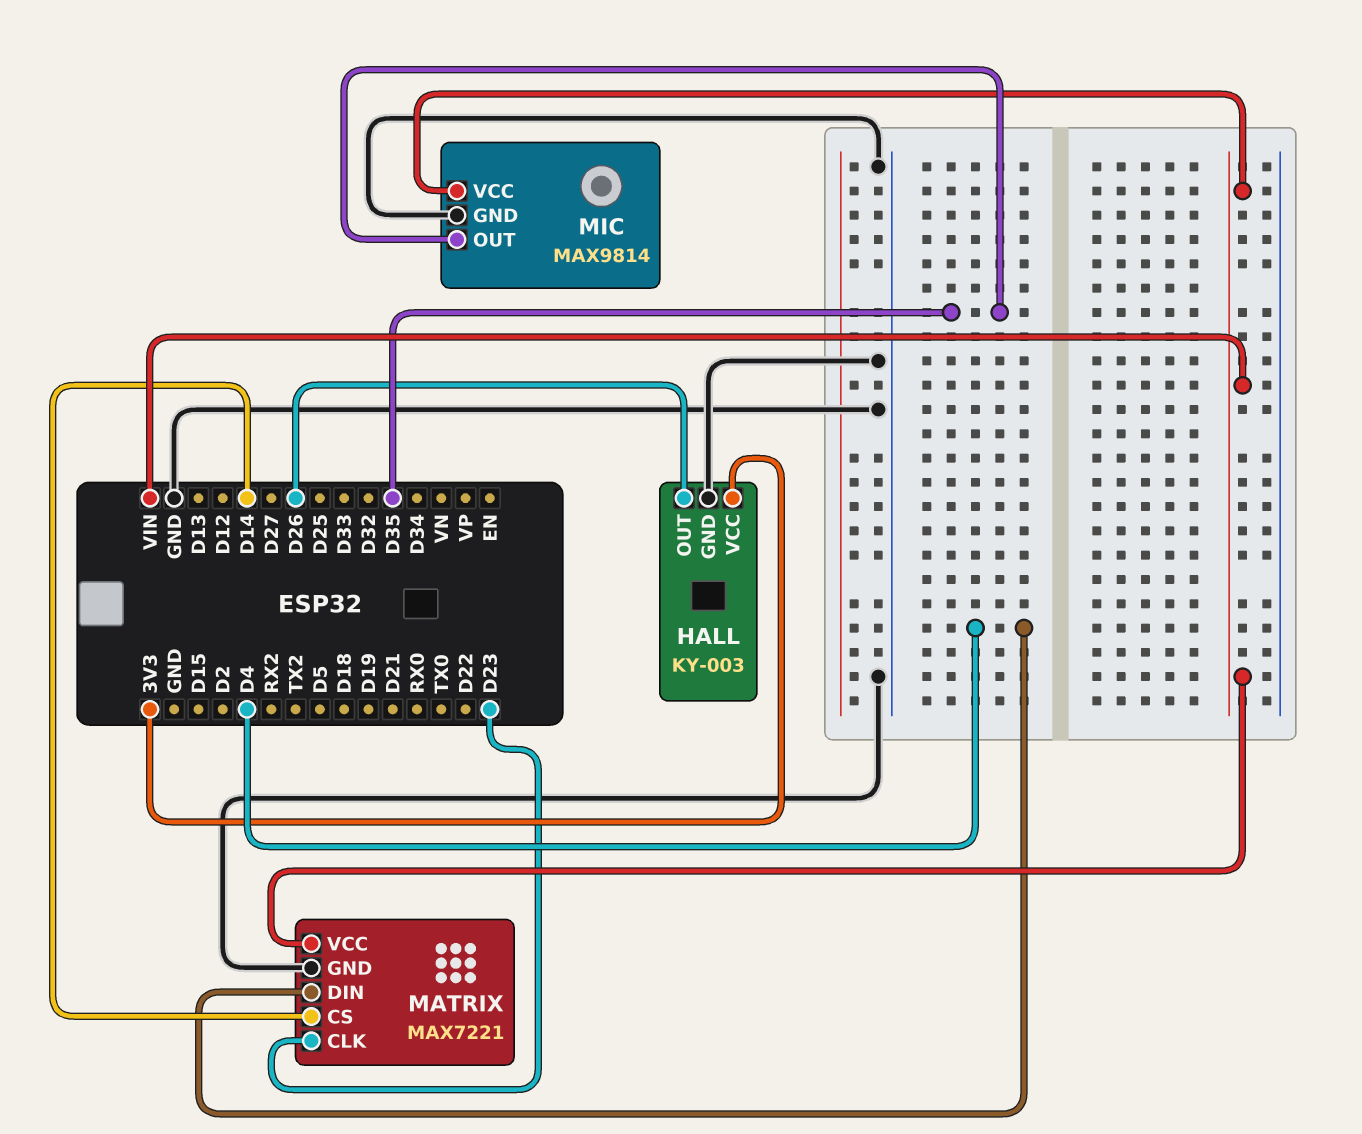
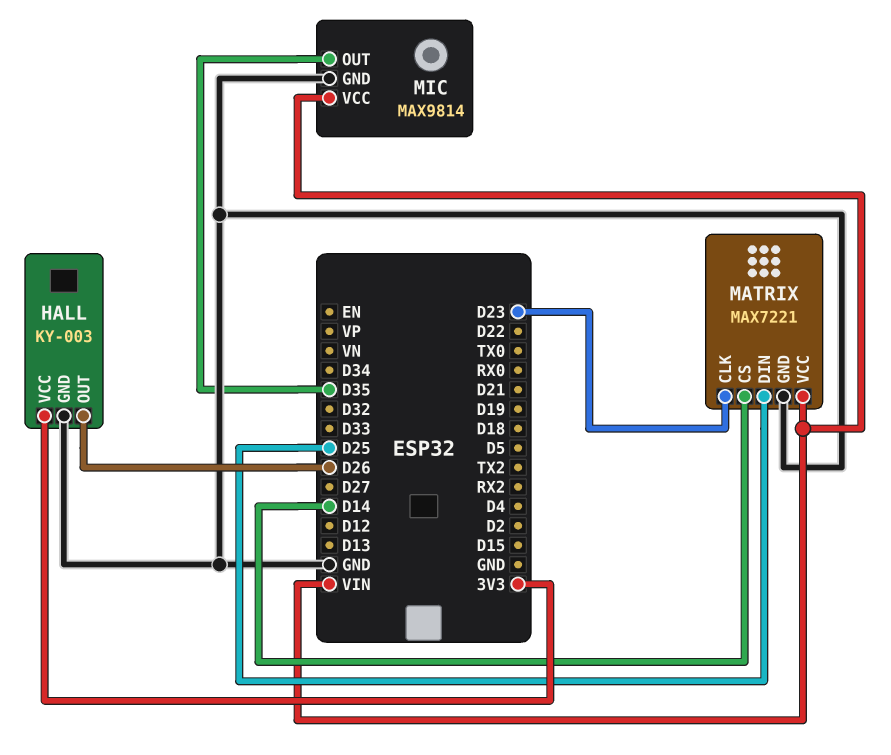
MATRIX pin DIN: D4 -> D25

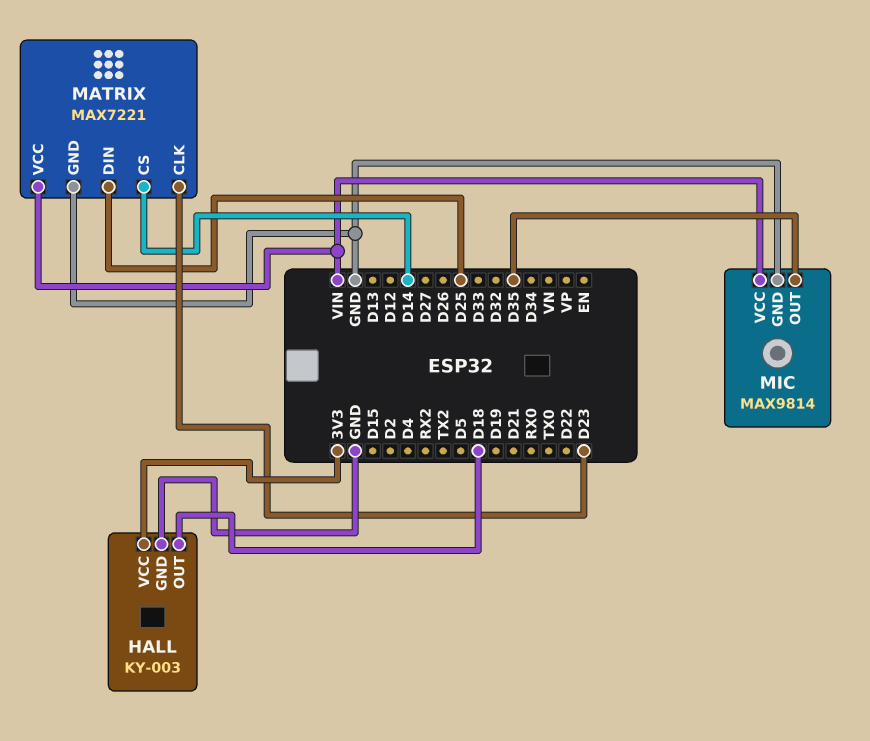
HALL pin OUT: D26 -> D18

